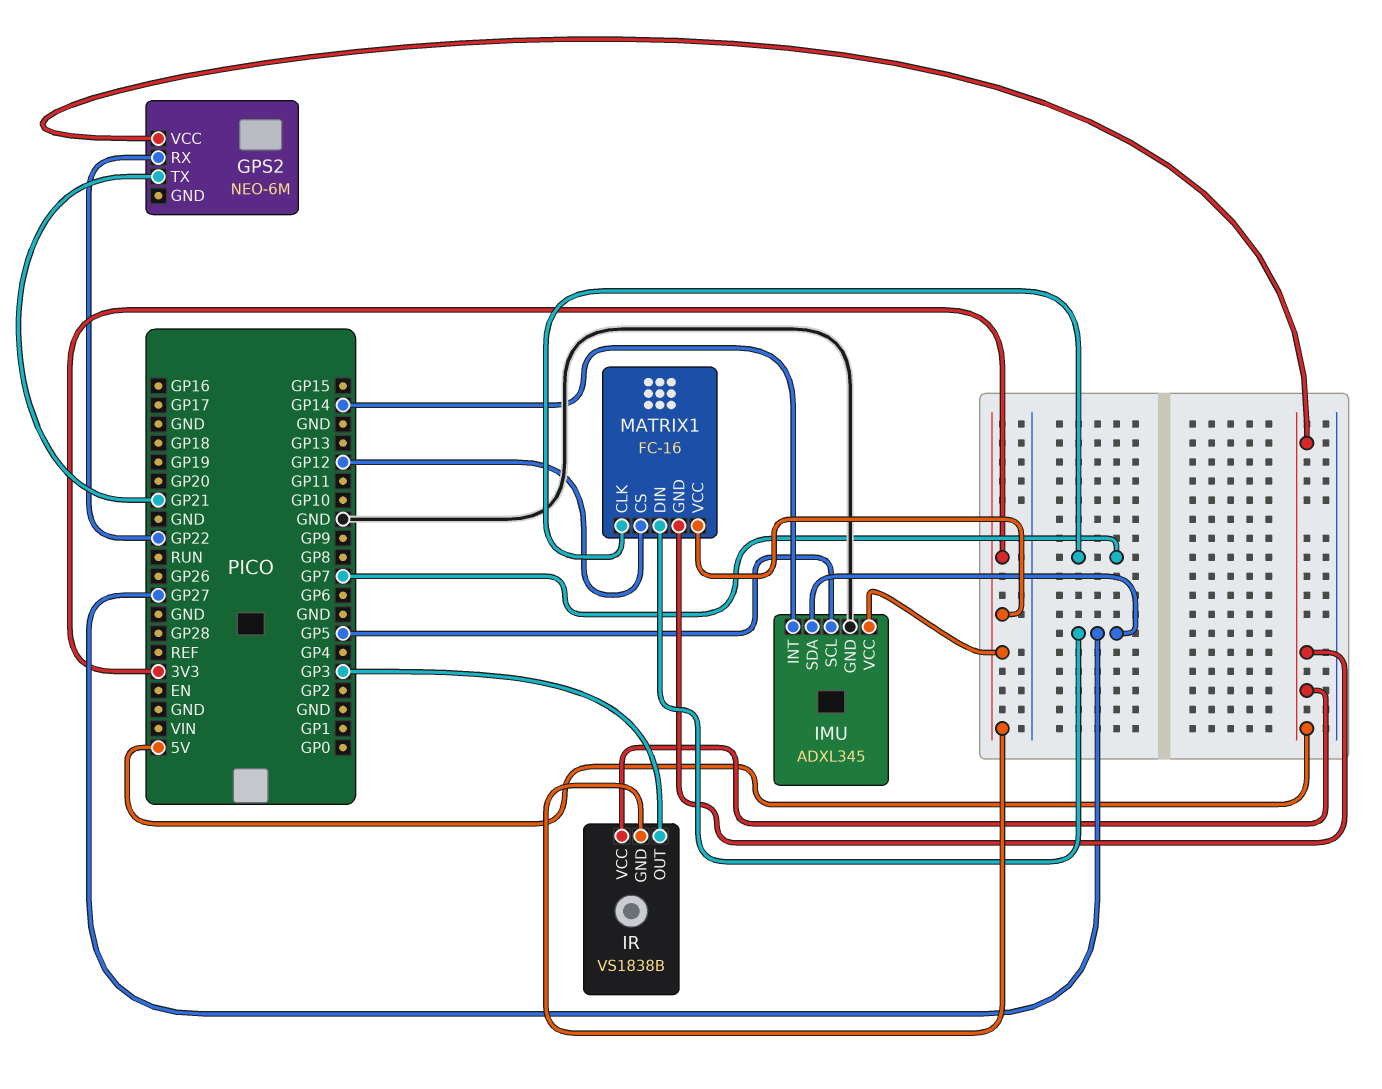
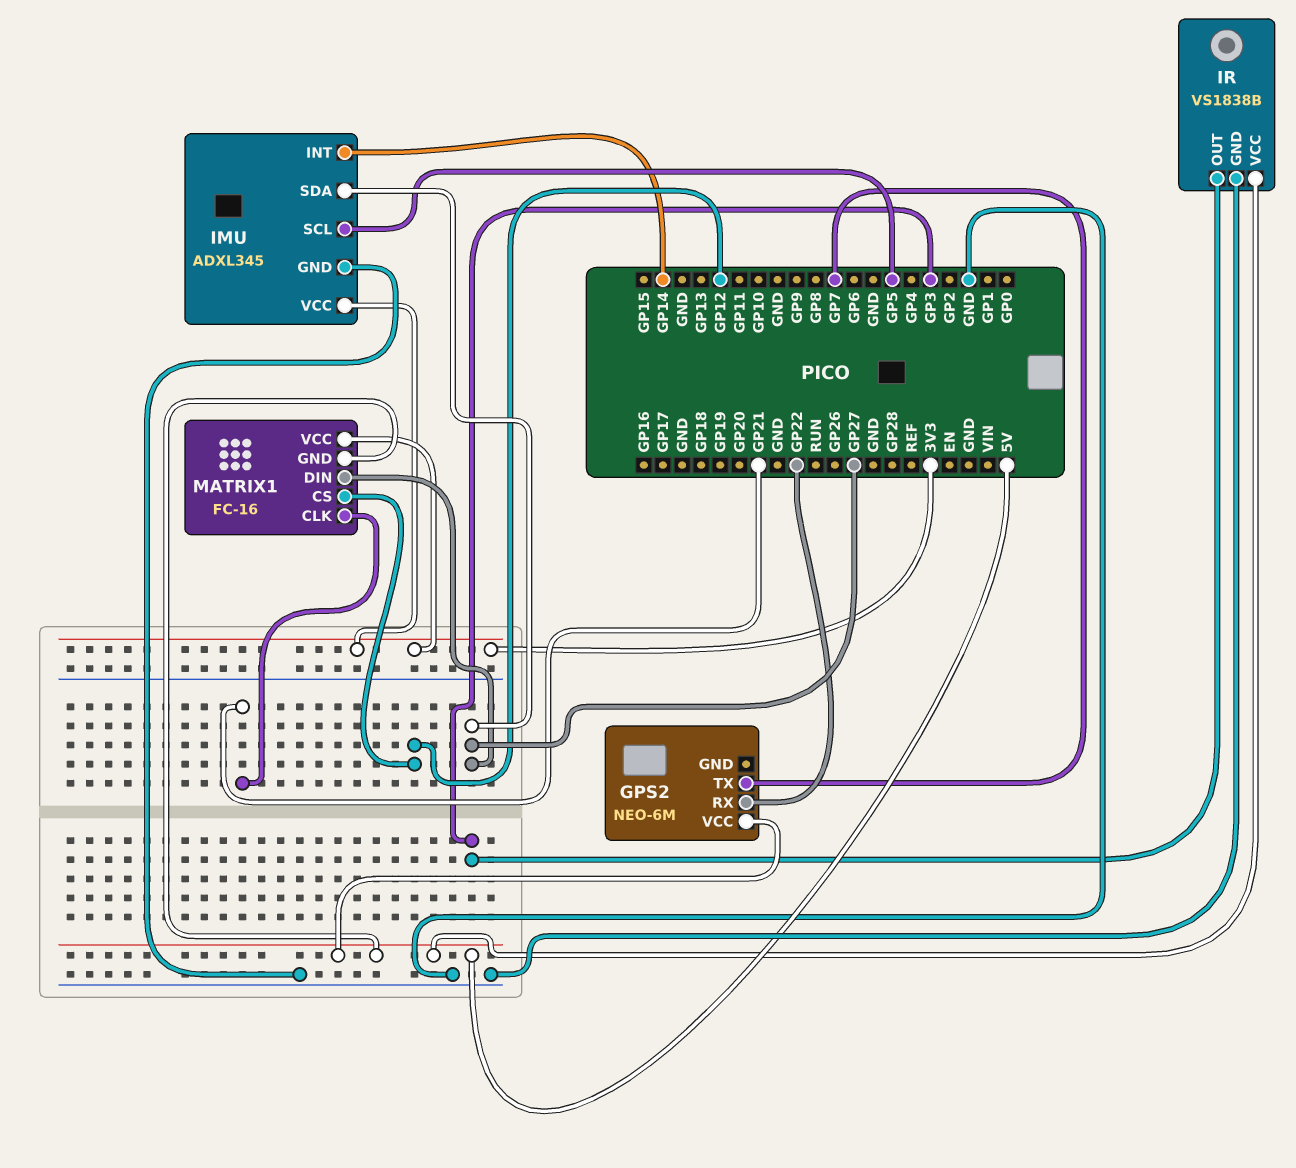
GPS2 pin TX: GP21 -> GP7
IR pin GND: 3V3 -> GND
MATRIX1 pin CLK: GP7 -> GP21

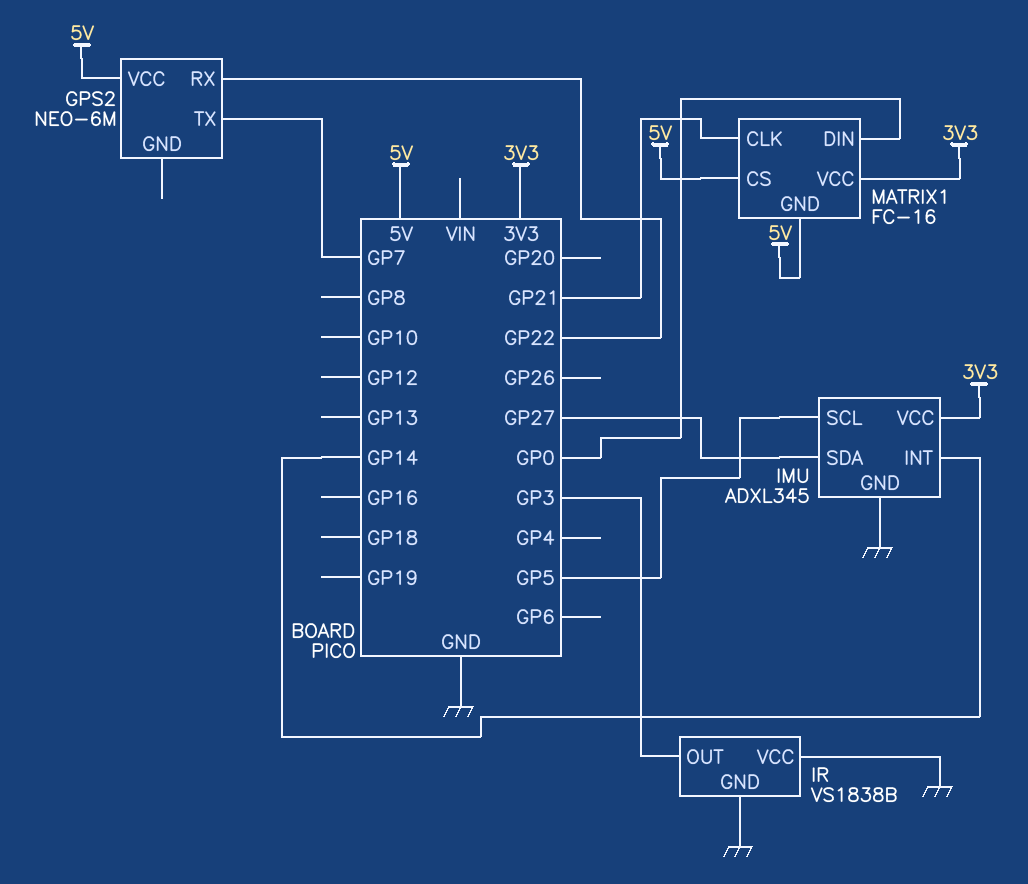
IR pin VCC: 5V -> GND
MATRIX1 pin CS: GP12 -> 5V
MATRIX1 pin DIN: GP27 -> GP0

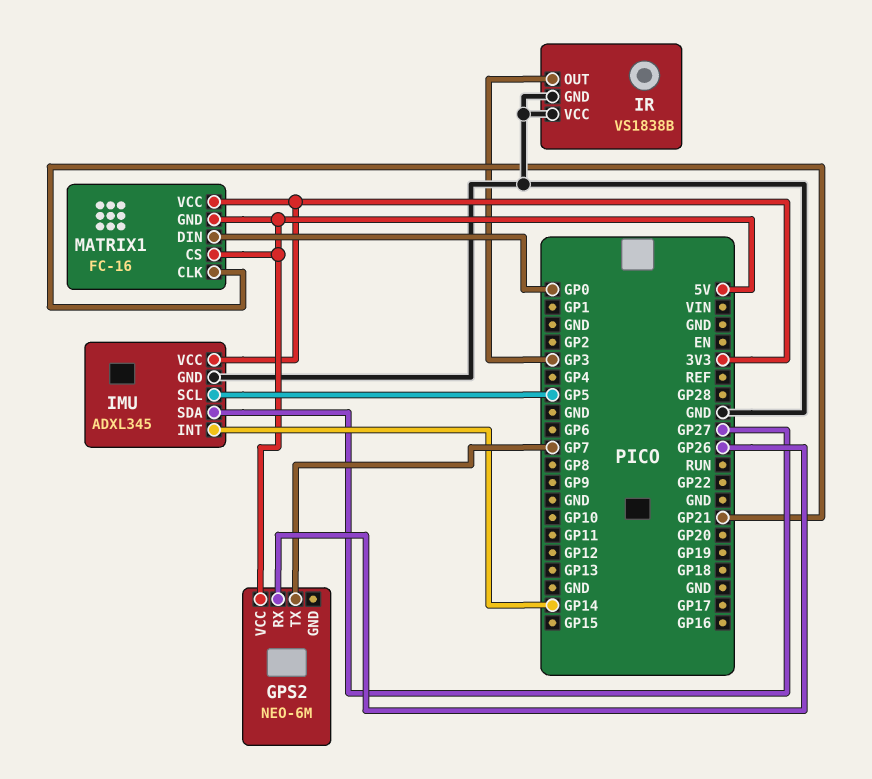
GPS2 pin RX: GP22 -> GP26

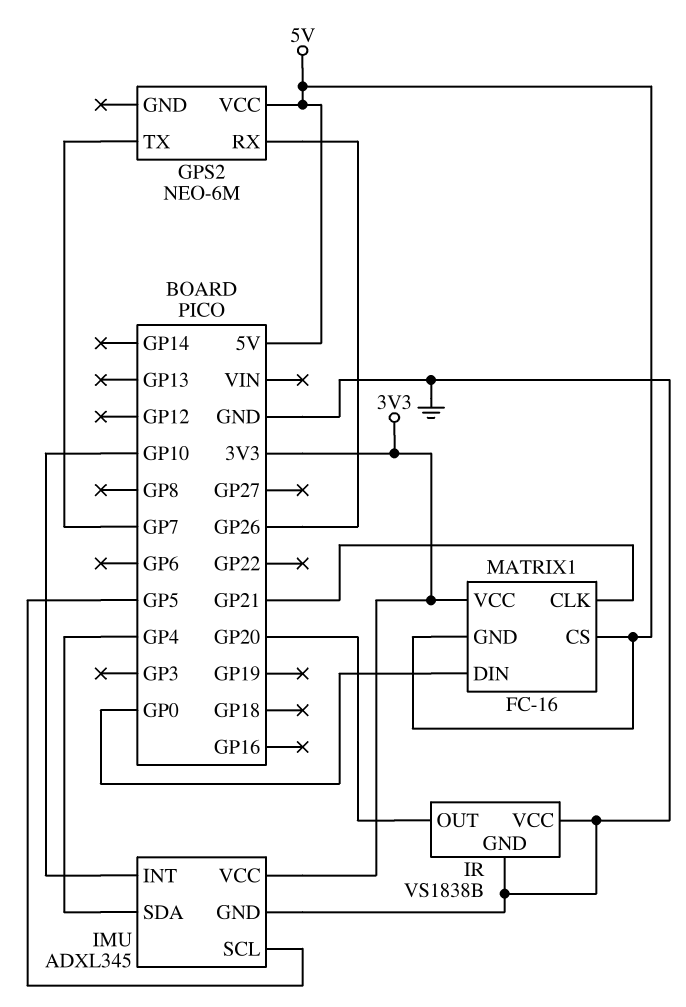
IMU pin INT: GP14 -> GP10
IMU pin SDA: GP27 -> GP4
IR pin OUT: GP3 -> GP20

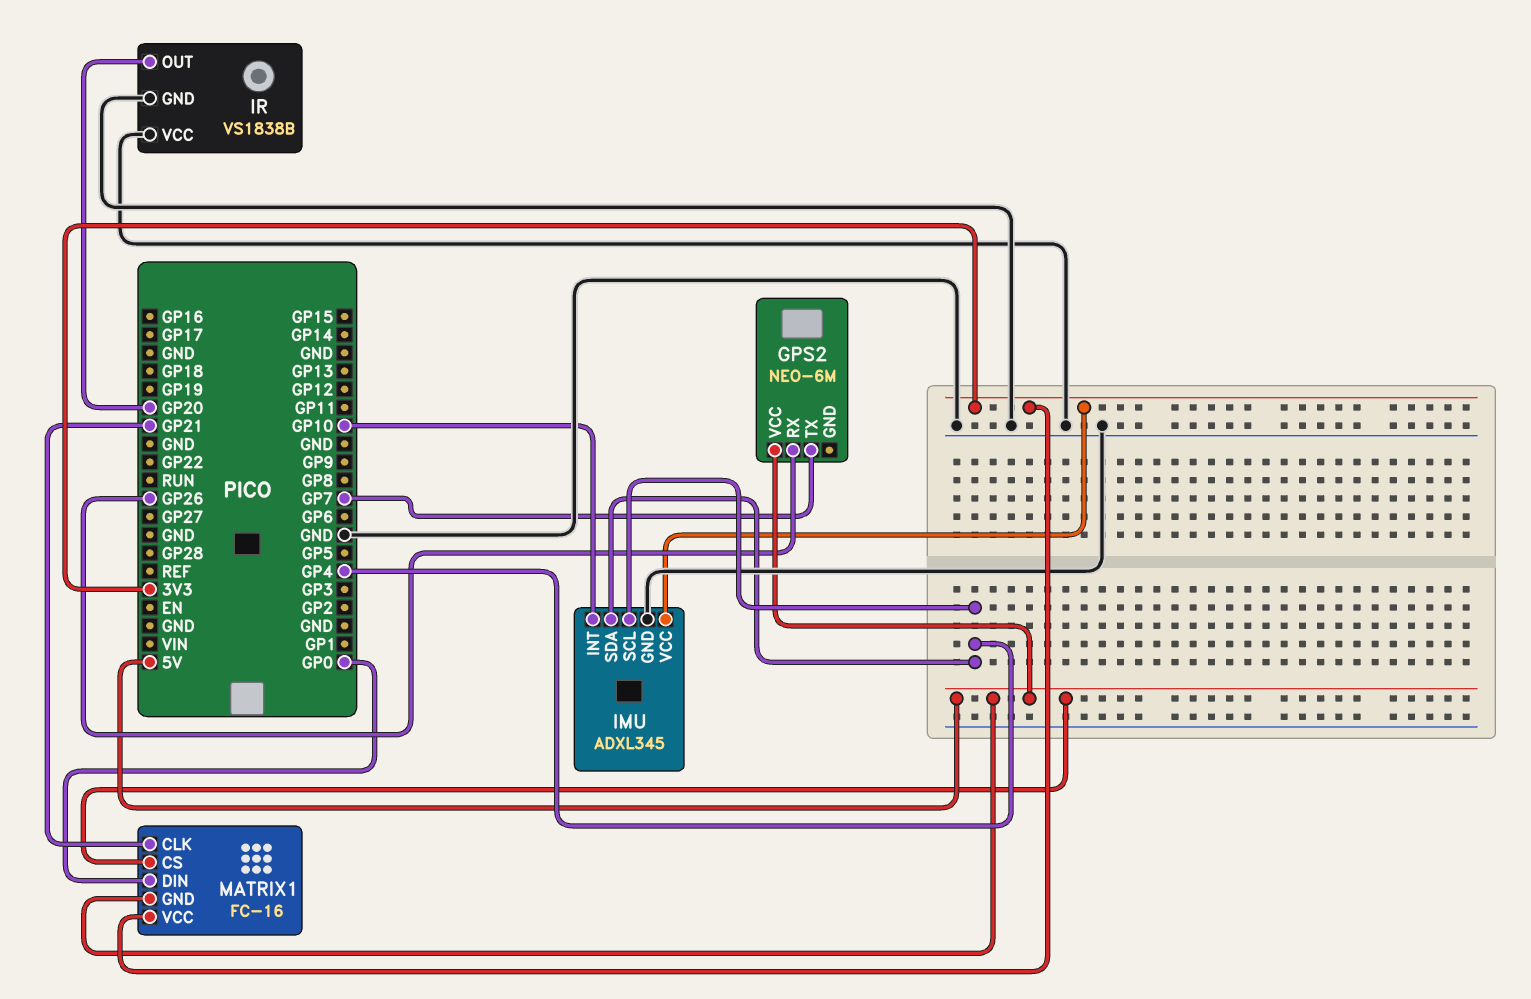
IMU pin SCL: GP5 -> GP4

